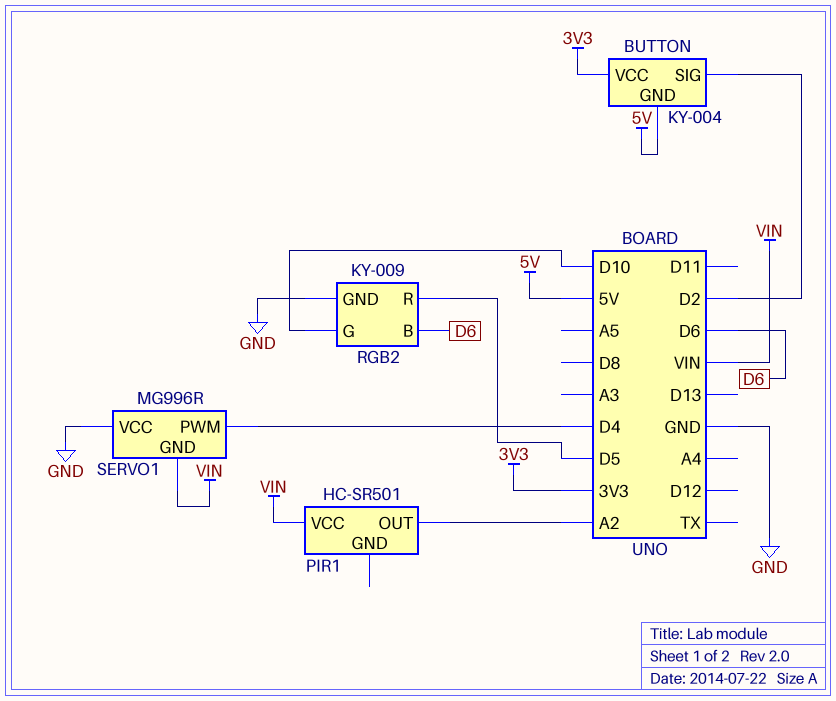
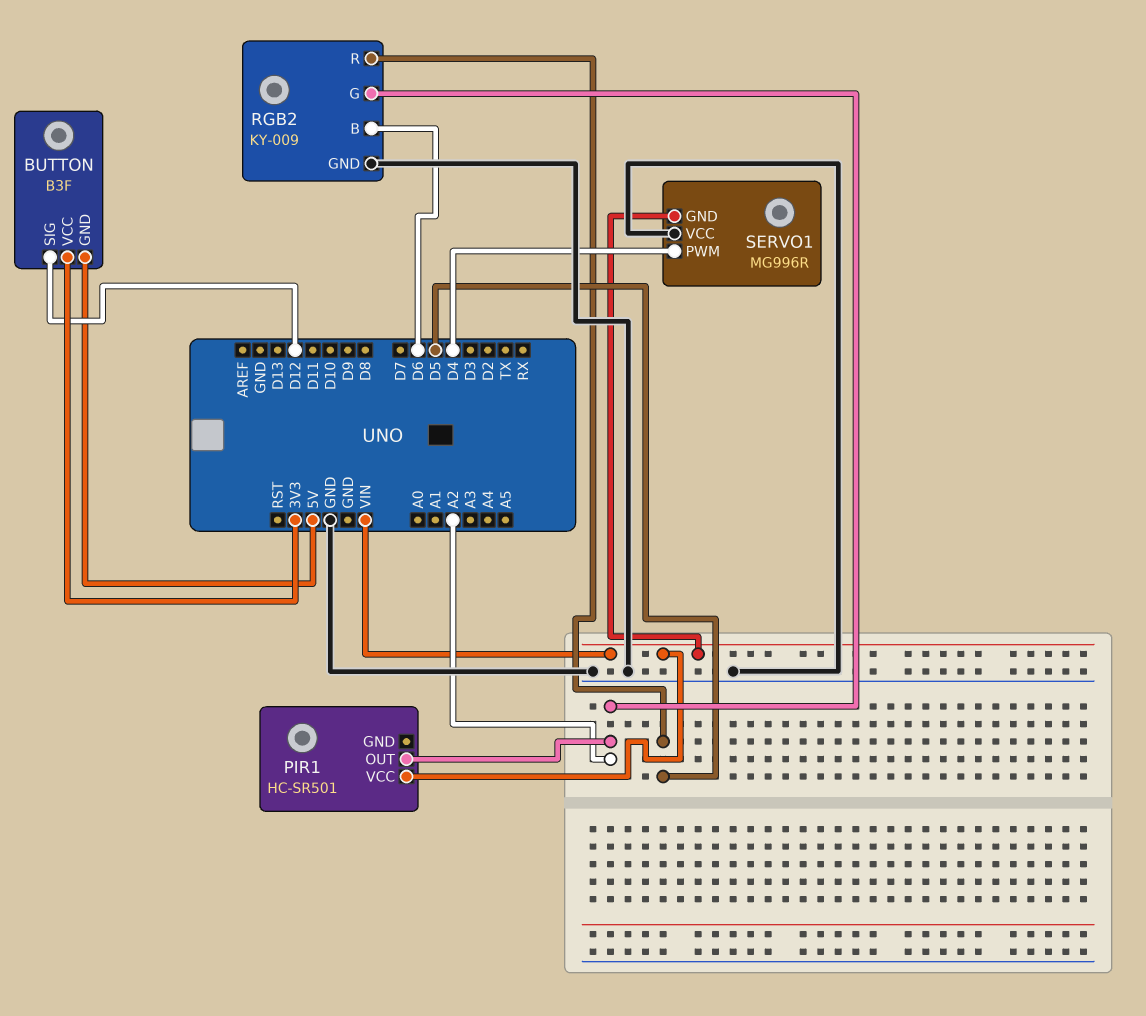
BUTTON: KY-004 -> B3F
BUTTON pin SIG: D2 -> D12
RGB2 pin G: D10 -> A2

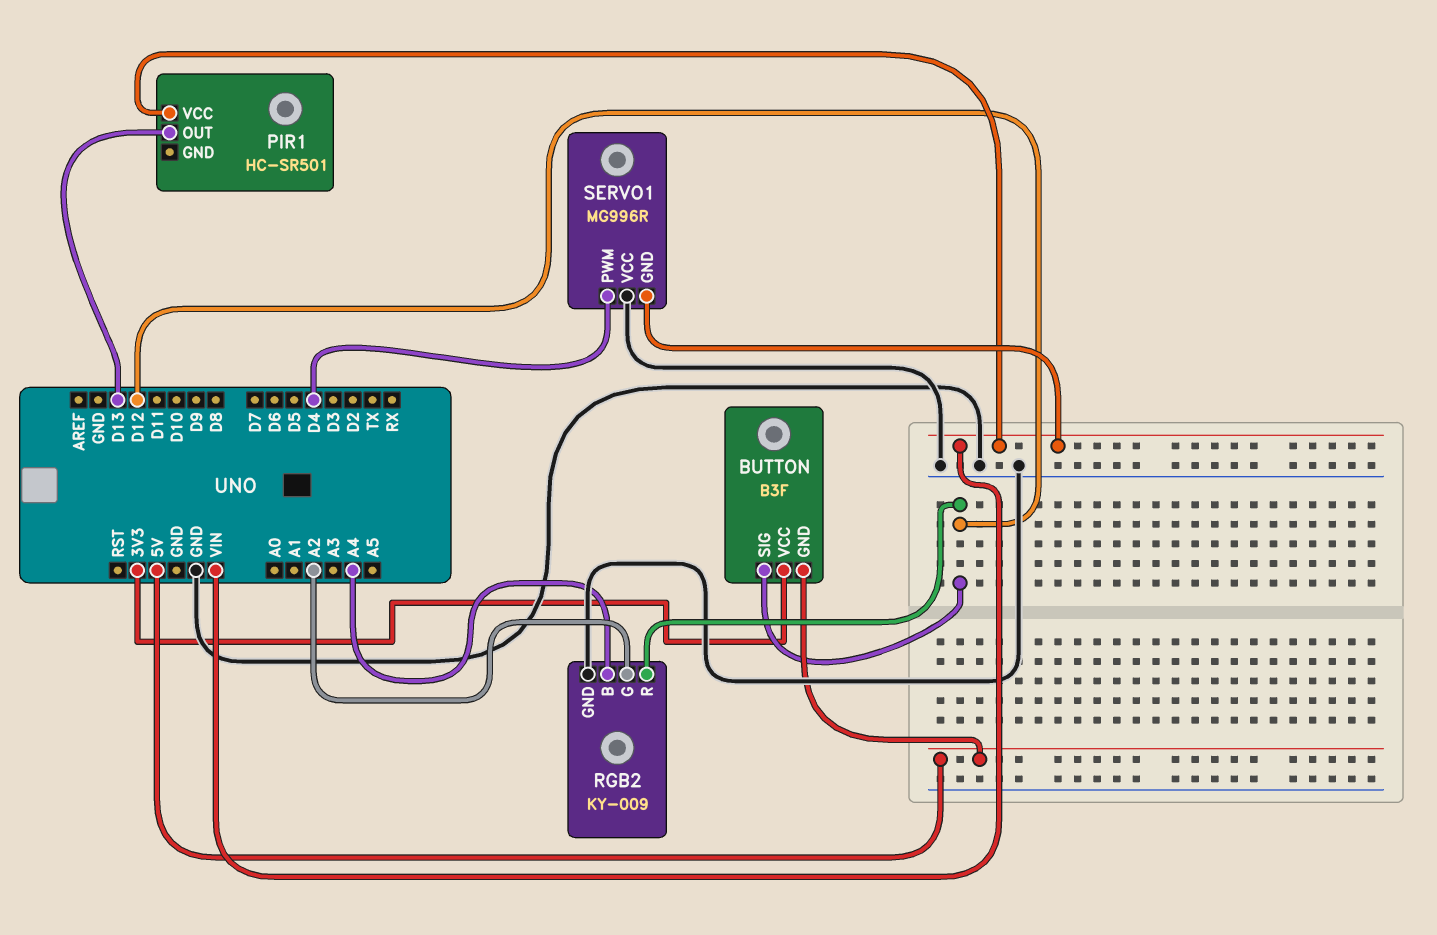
PIR1 pin OUT: A2 -> D13
RGB2 pin B: D6 -> A4
RGB2 pin R: D5 -> D12

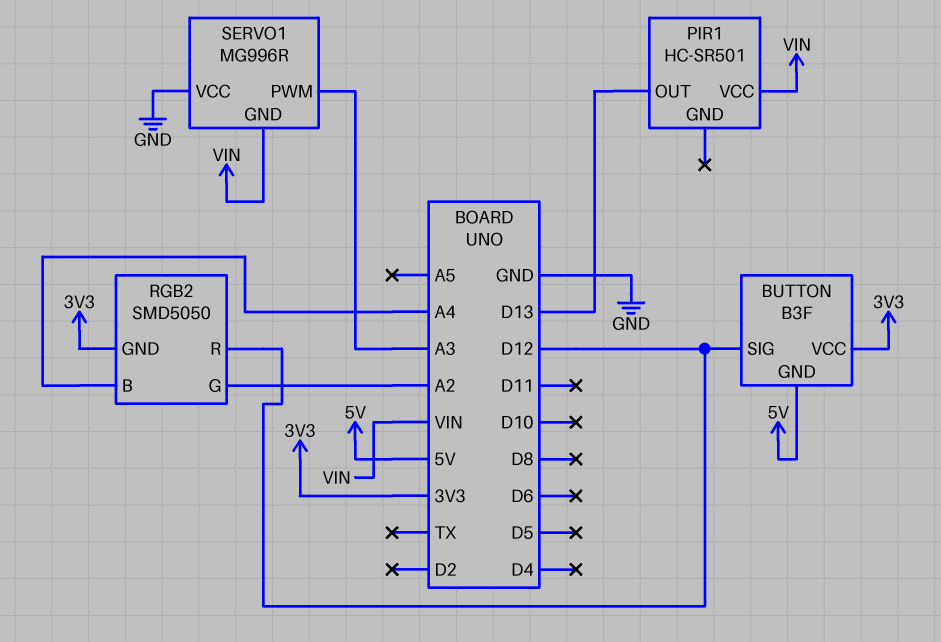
RGB2: KY-009 -> SMD5050
RGB2 pin GND: GND -> 3V3
SERVO1 pin PWM: D4 -> A3

